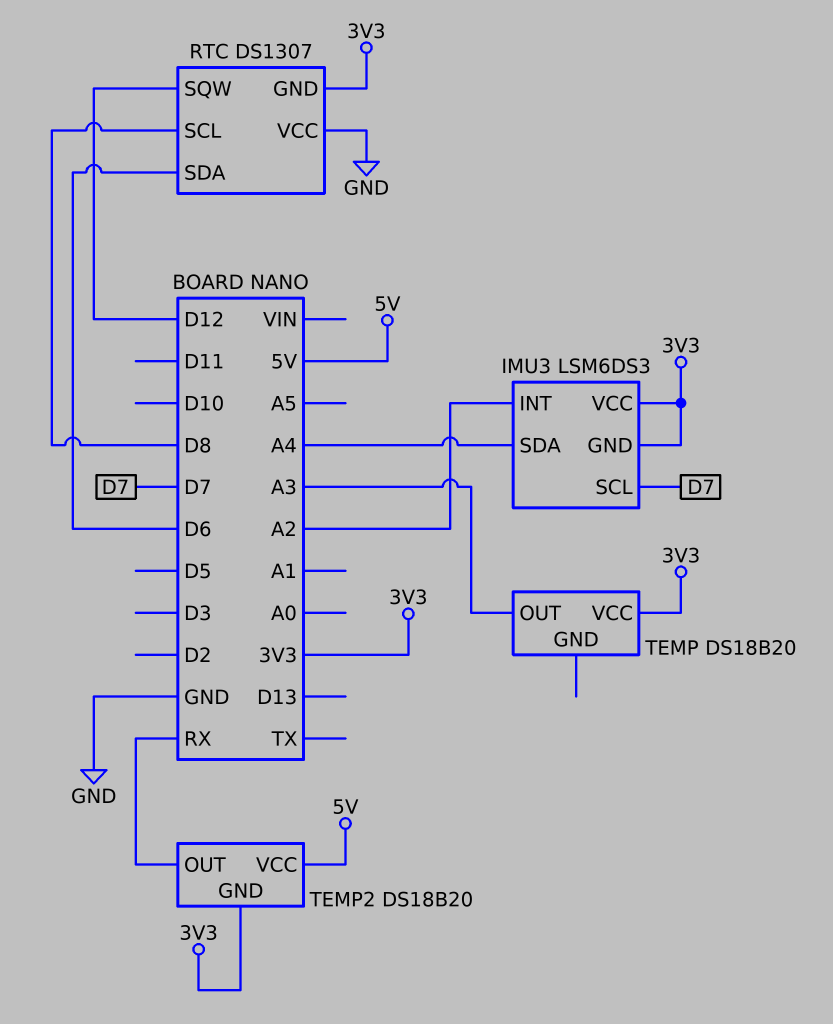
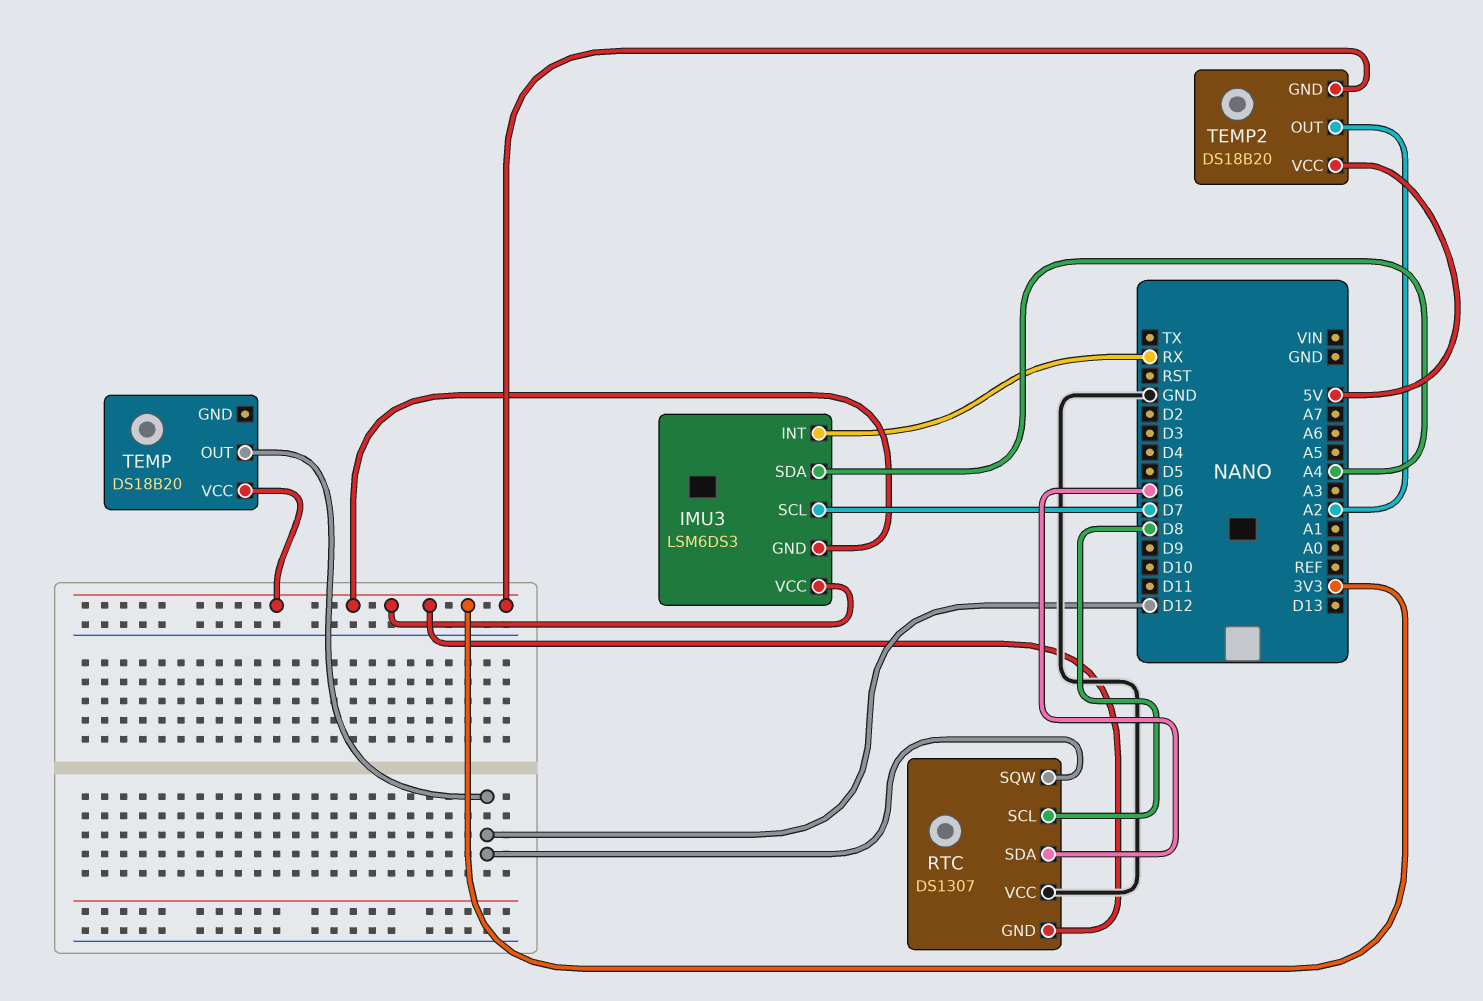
IMU3 pin INT: A2 -> RX
TEMP pin OUT: A3 -> D12
TEMP2 pin OUT: RX -> A2

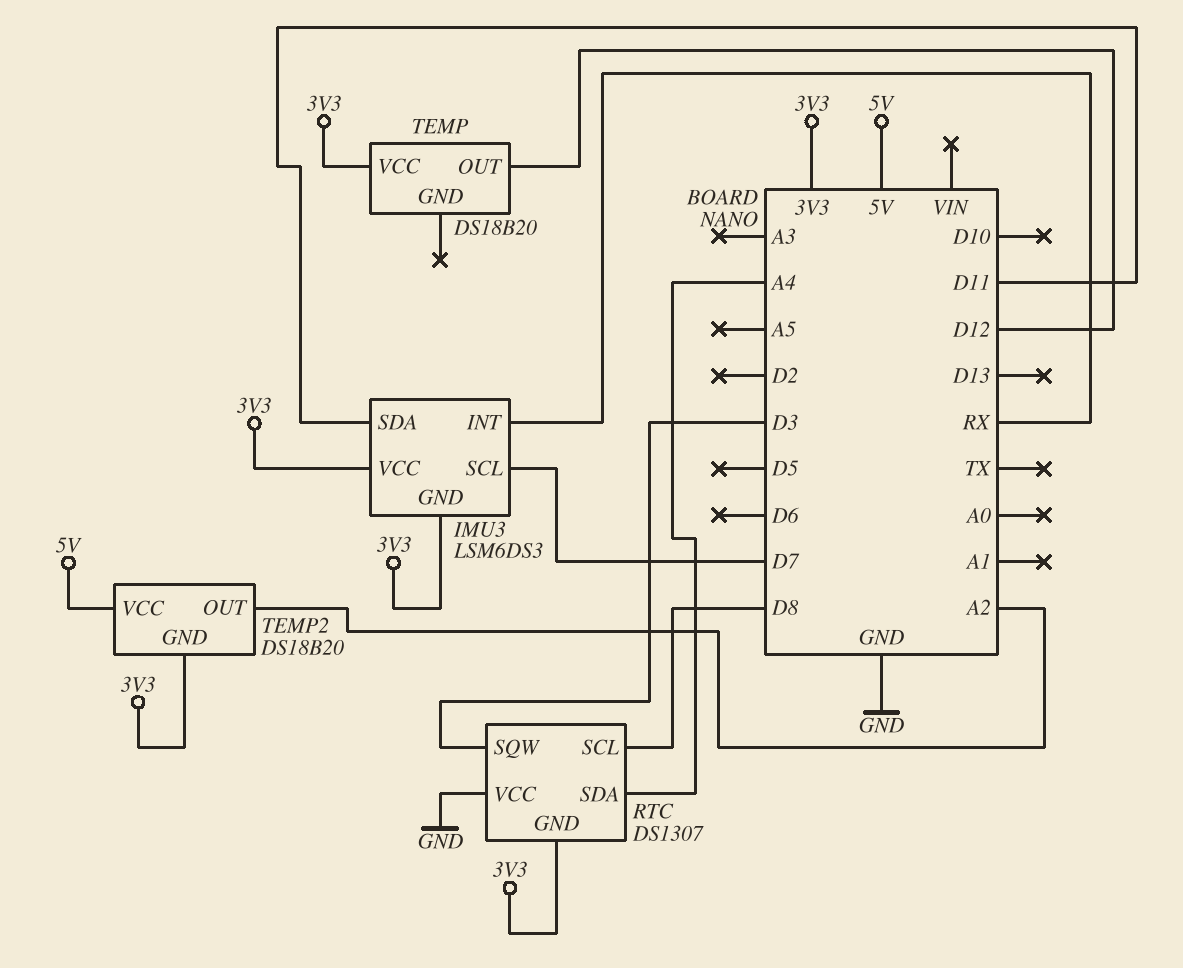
IMU3 pin SDA: A4 -> D11
RTC pin SDA: D6 -> A4
RTC pin SQW: D12 -> D3

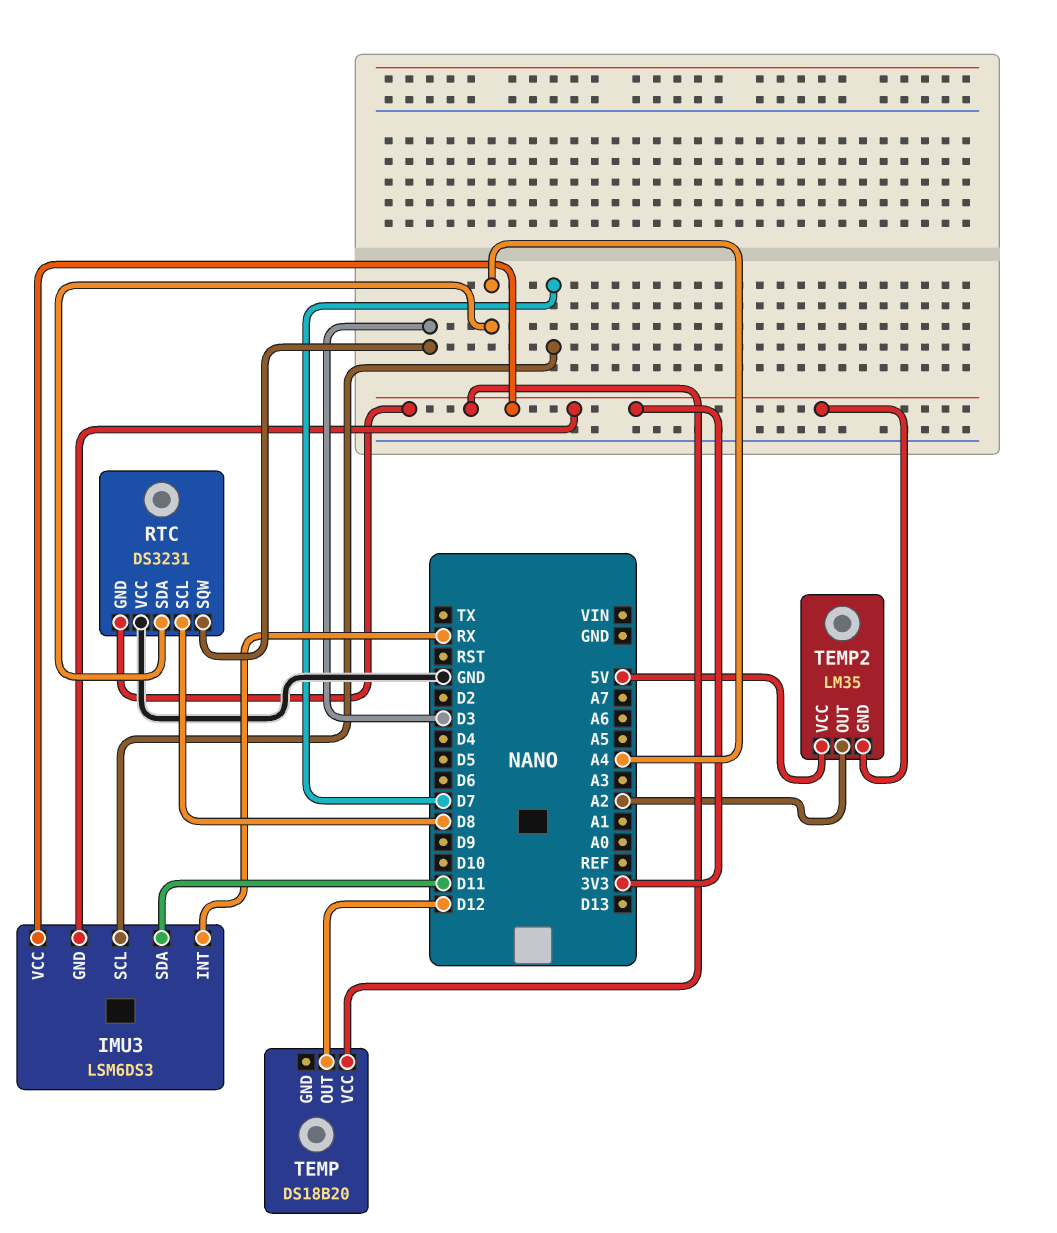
RTC: DS1307 -> DS3231
TEMP2: DS18B20 -> LM35

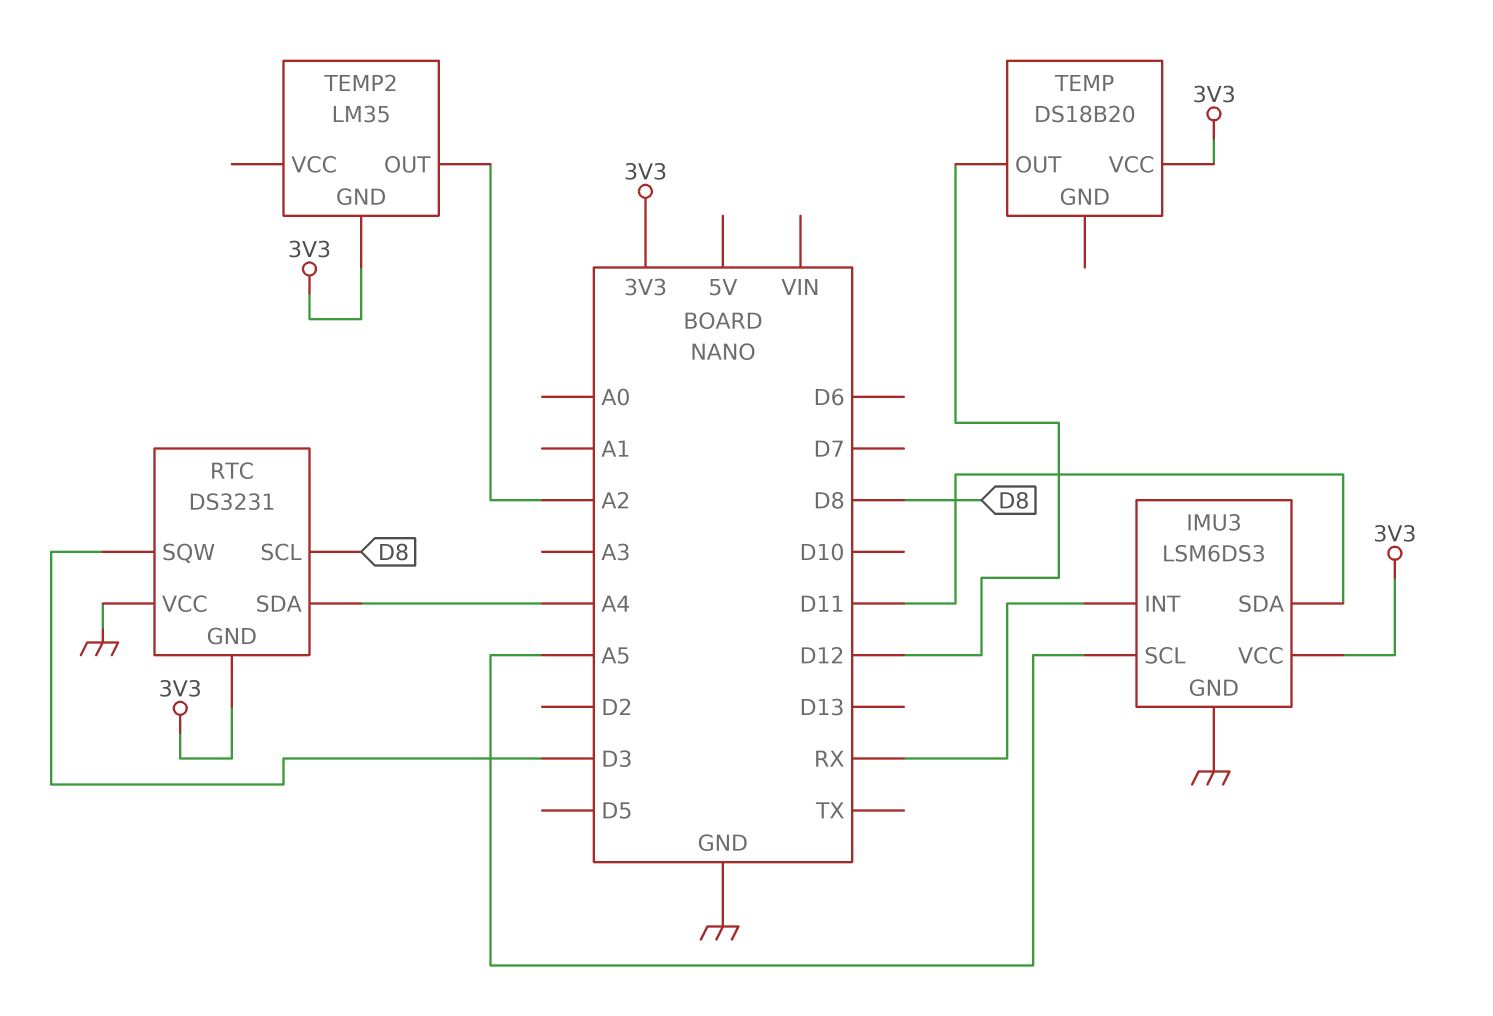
IMU3 pin GND: 3V3 -> GND
IMU3 pin SCL: D7 -> A5
TEMP2 pin VCC: 5V -> none

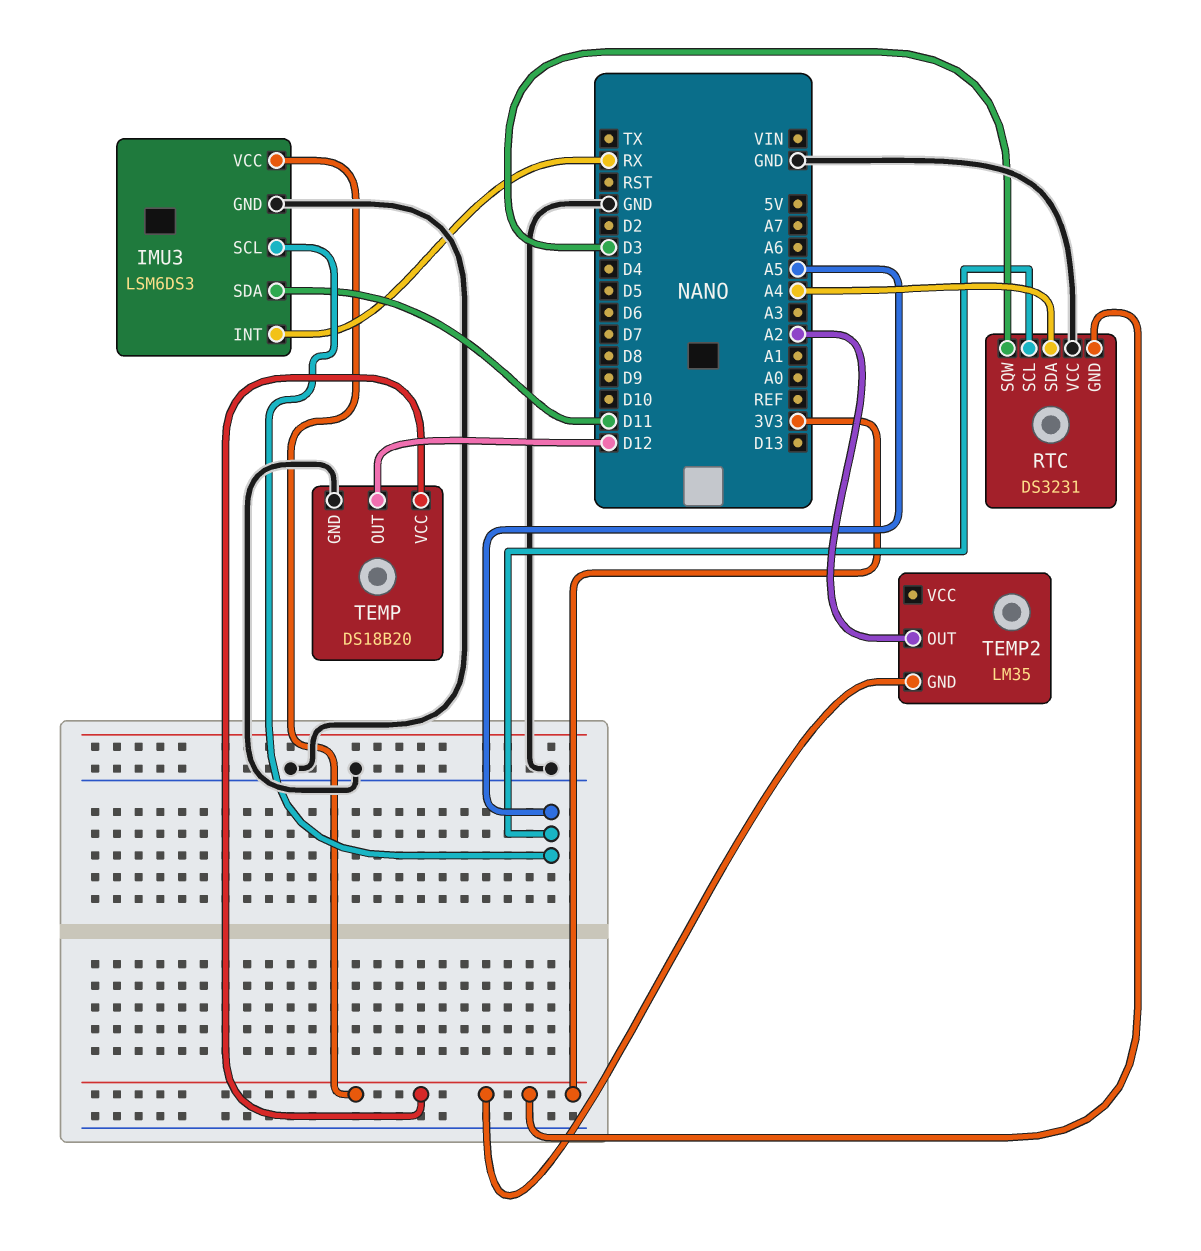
RTC pin SCL: D8 -> A5
TEMP pin GND: none -> GND

